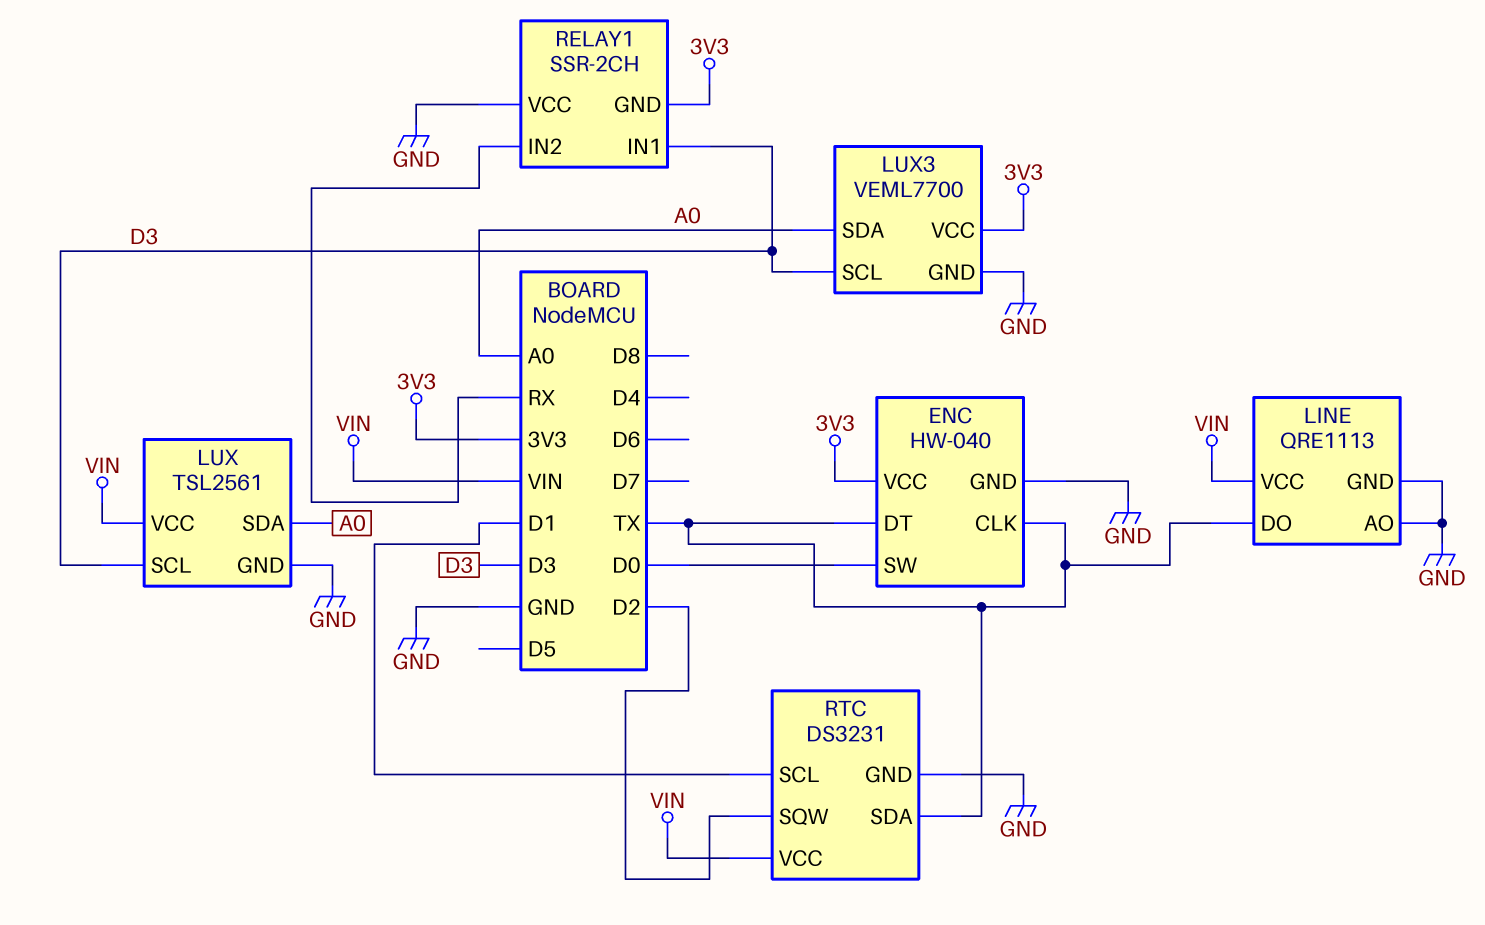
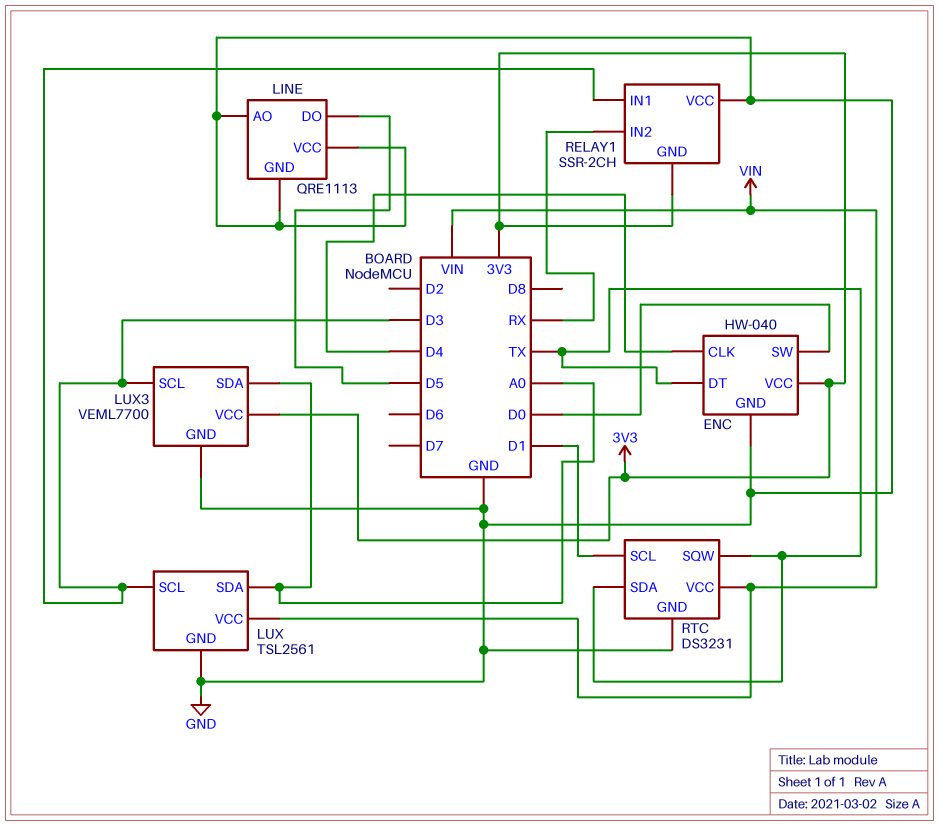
ENC pin CLK: TX -> D4
LINE pin DO: TX -> D5
LINE pin VCC: VIN -> GND
RTC pin SQW: D2 -> TX

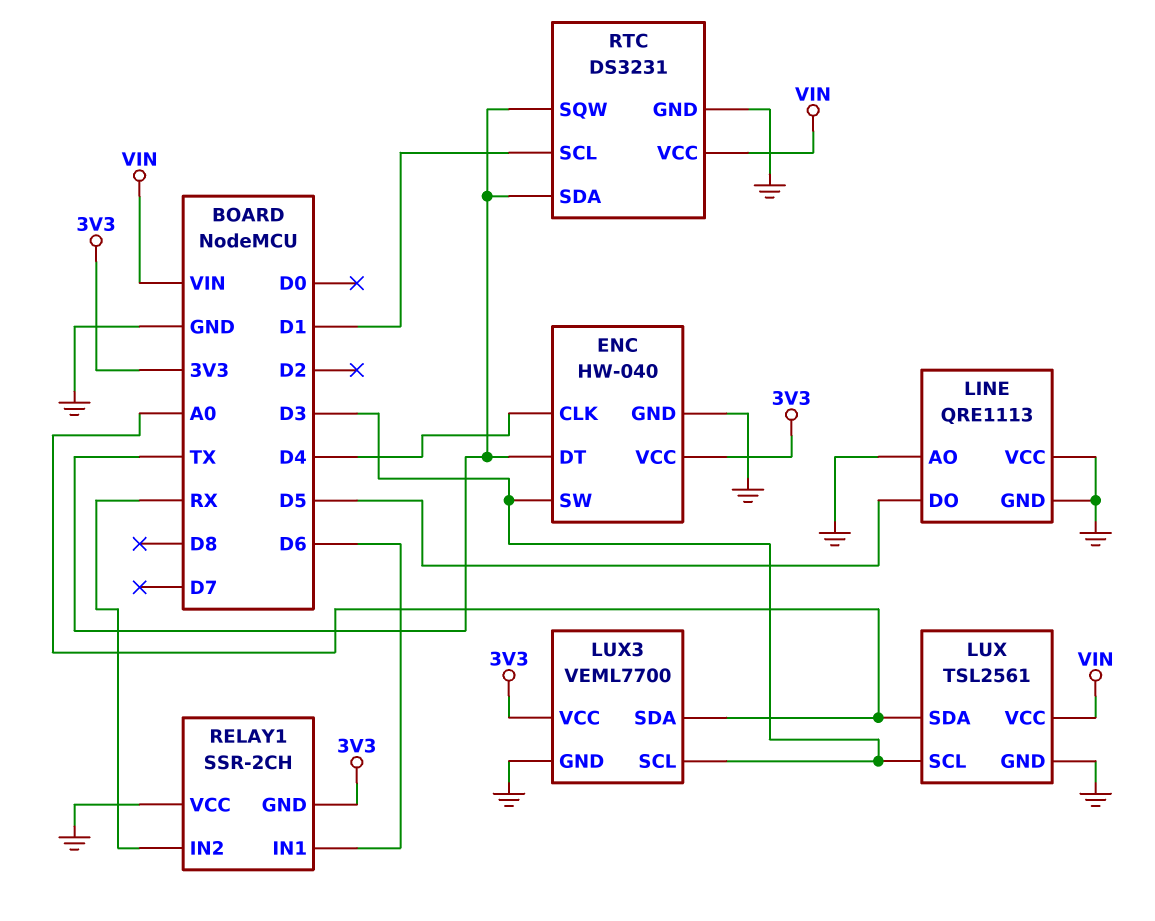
ENC pin SW: D0 -> D3
RELAY1 pin IN1: D3 -> D6

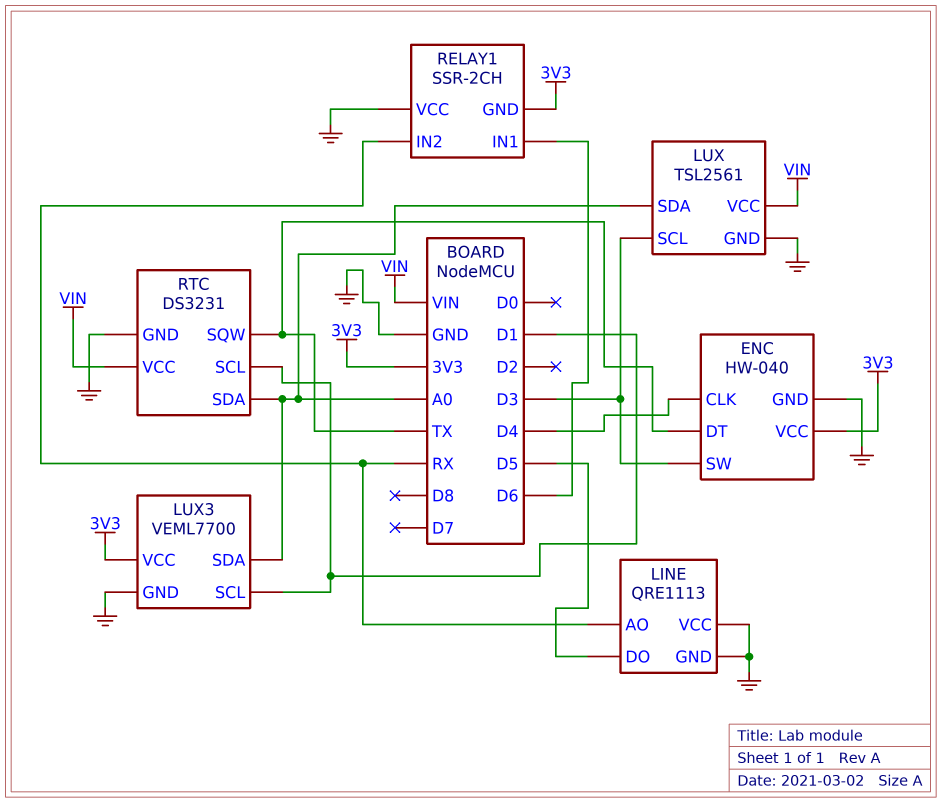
LINE pin AO: GND -> RX
LUX3 pin SCL: D3 -> D1
RTC pin SDA: TX -> A0

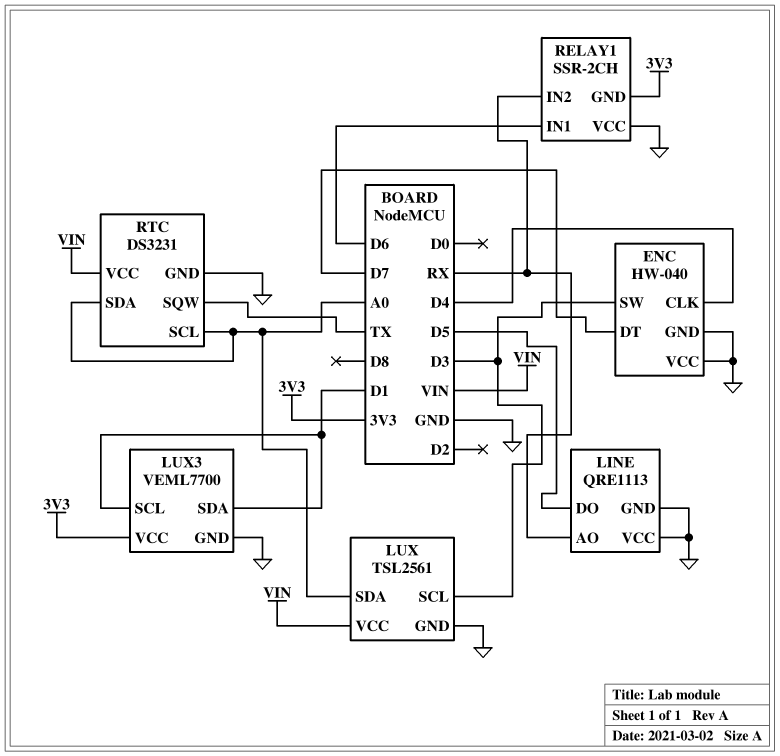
ENC pin DT: TX -> D7
ENC pin VCC: 3V3 -> GND
LUX3 pin SDA: A0 -> D1
RTC pin SCL: D1 -> A0

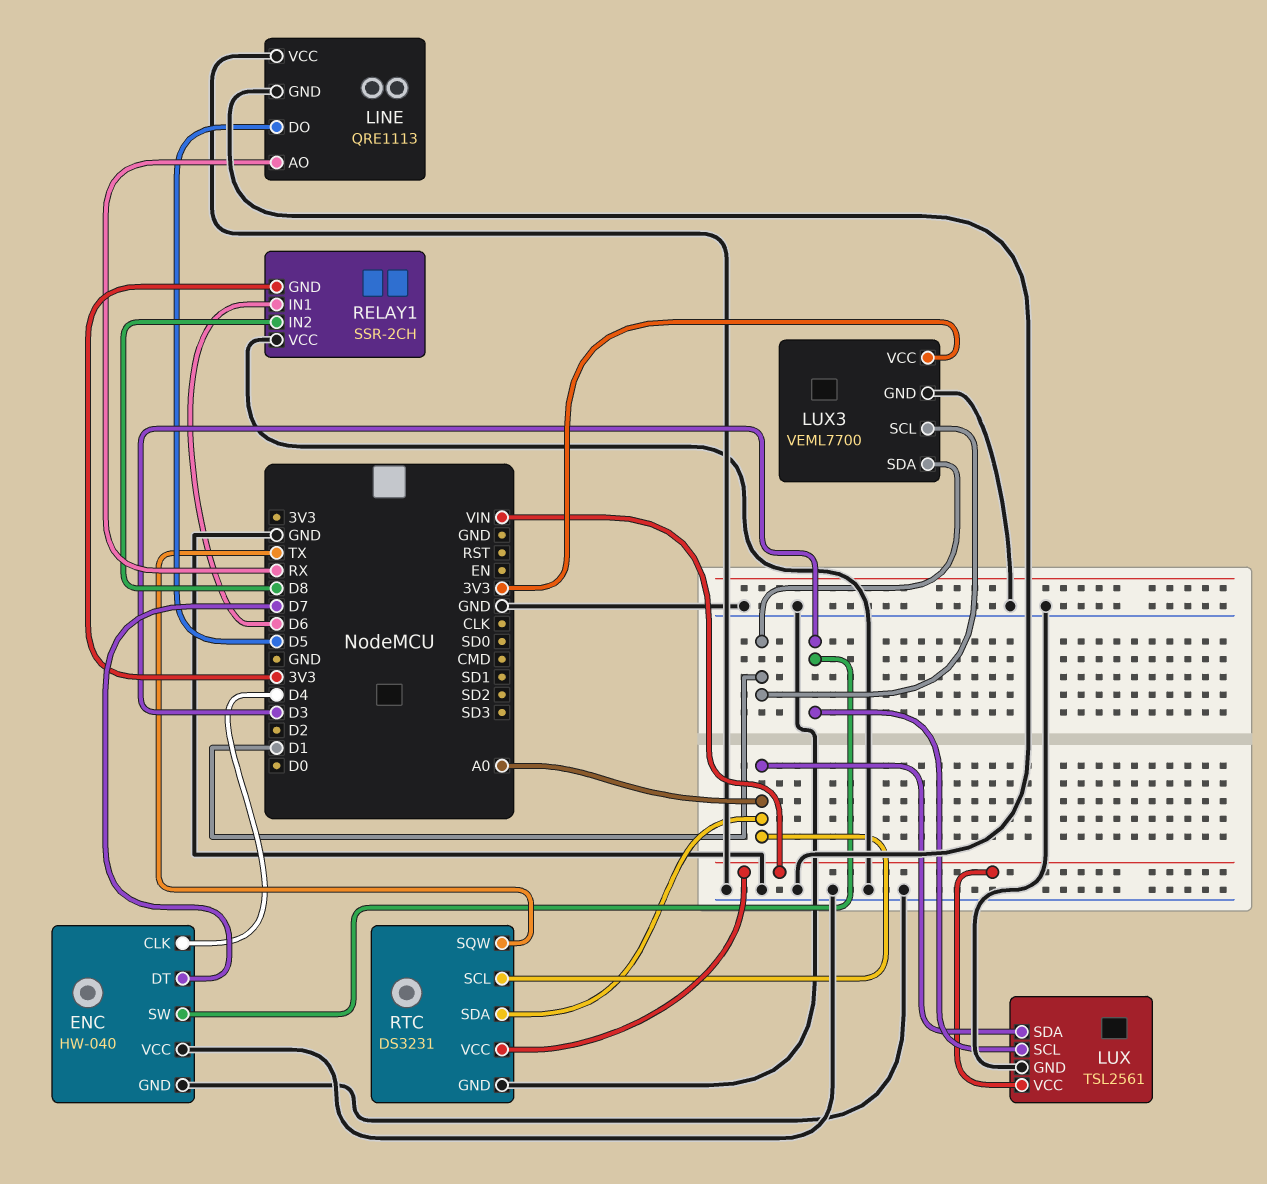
RELAY1 pin IN2: RX -> D8

